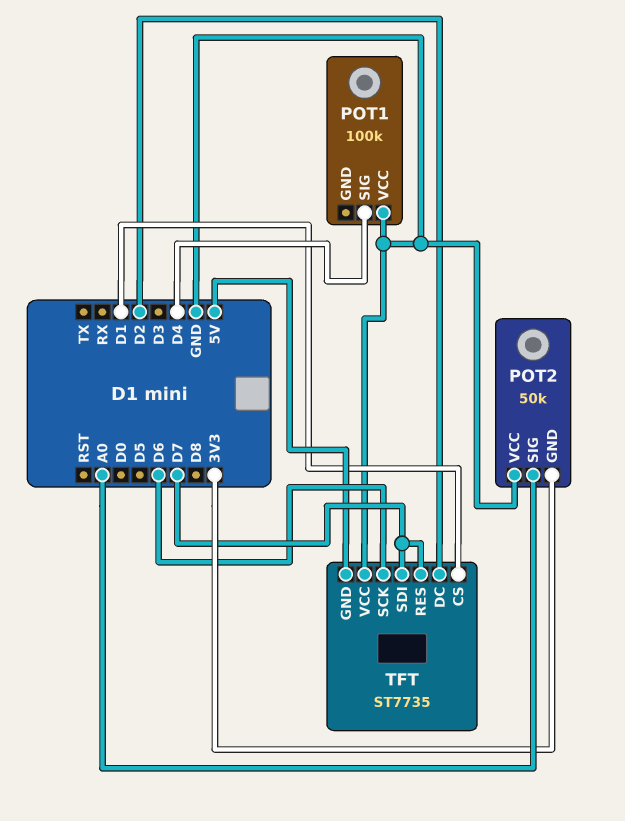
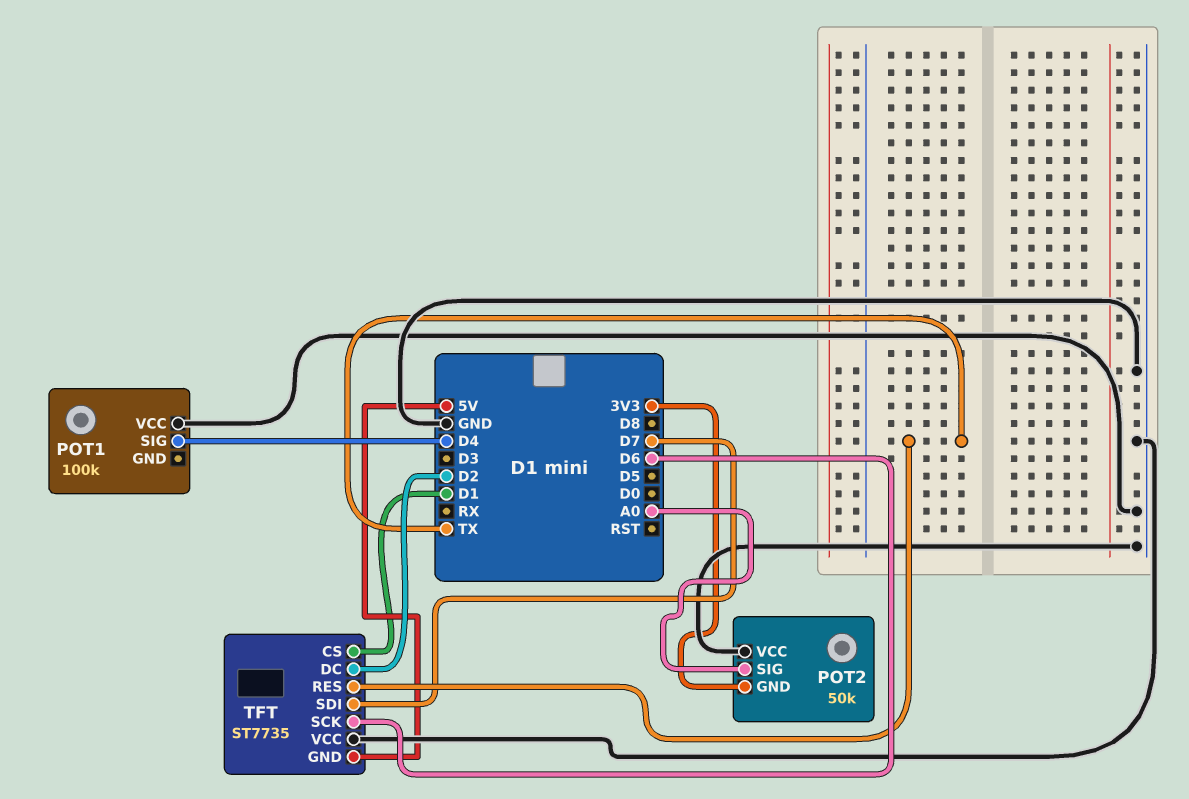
TFT pin RES: D7 -> TX

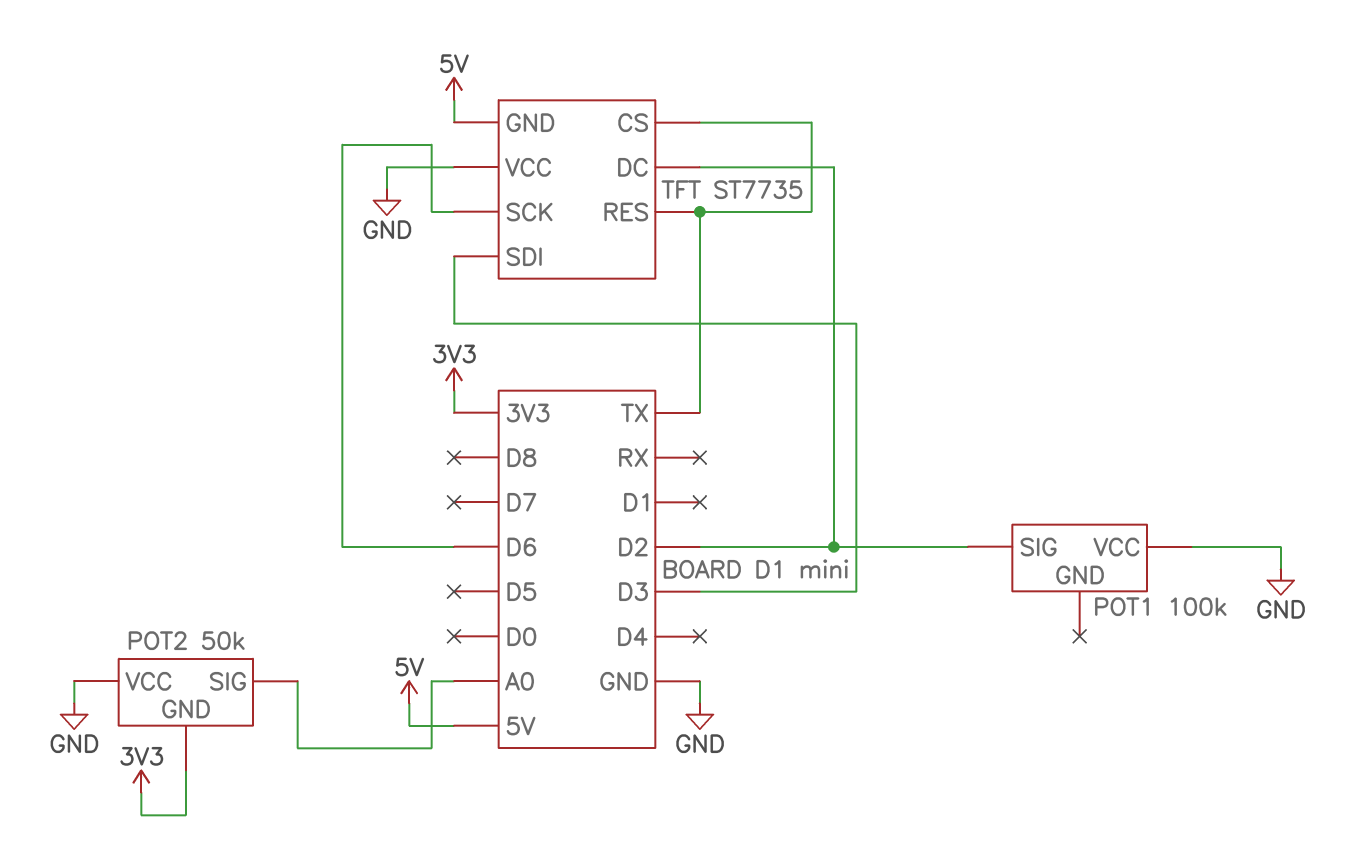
POT1 pin SIG: D4 -> D2
TFT pin CS: D1 -> TX
TFT pin SDI: D7 -> D3

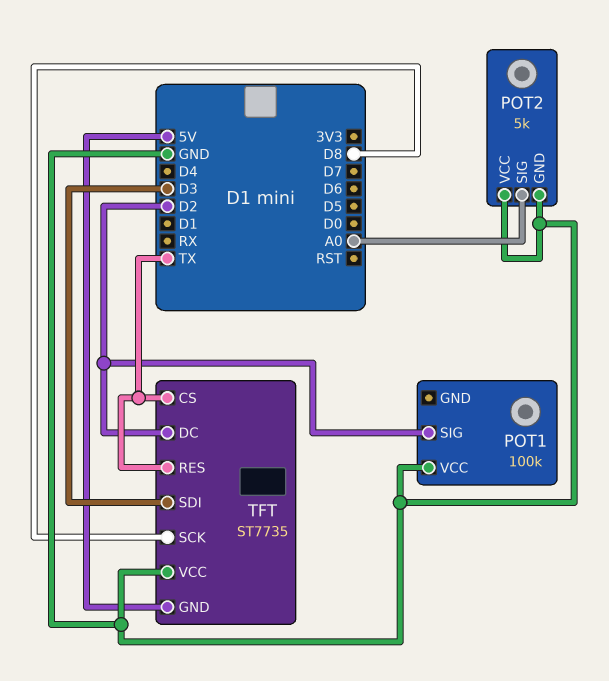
POT2: 50k -> 5k
POT2 pin GND: 3V3 -> GND
TFT pin SCK: D6 -> D8

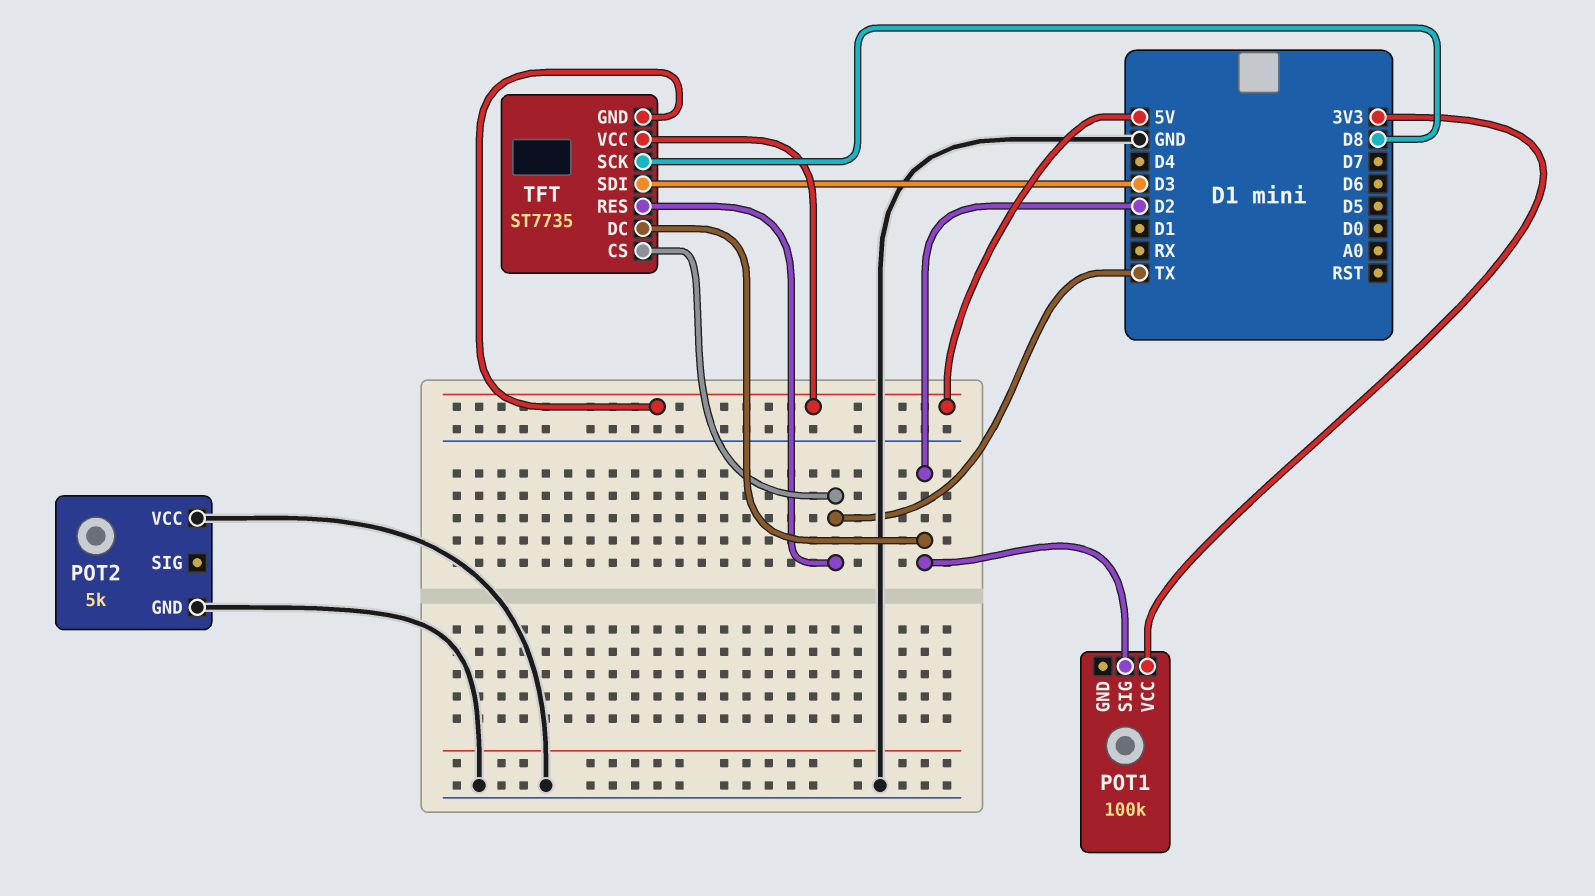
POT1 pin VCC: GND -> 3V3
POT2 pin SIG: A0 -> none
TFT pin VCC: GND -> 5V

